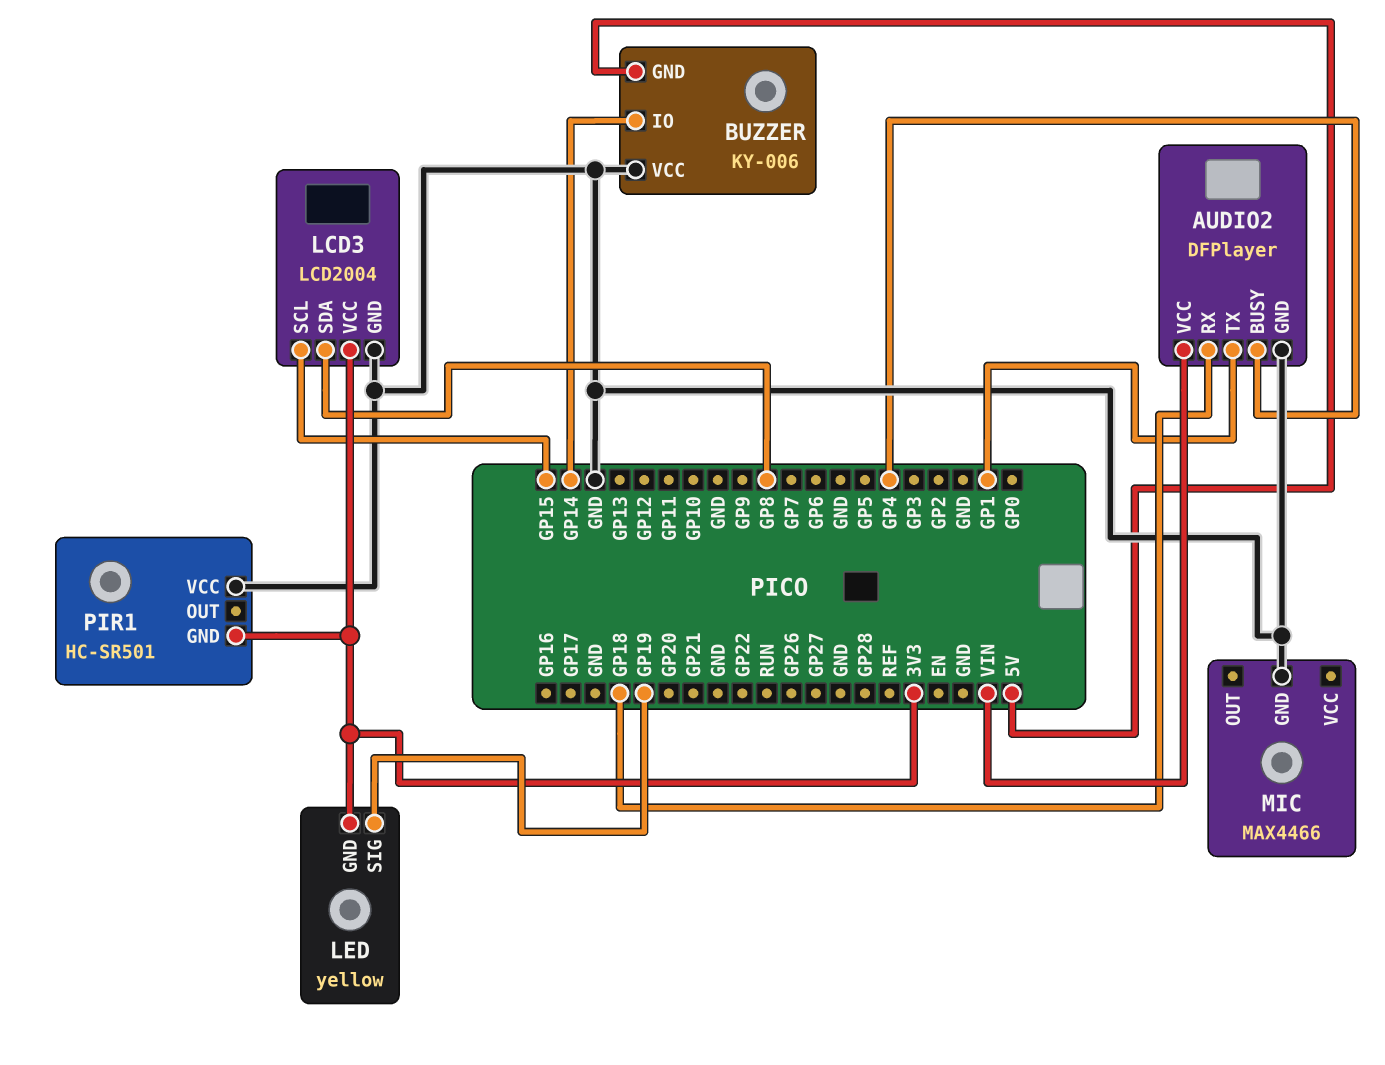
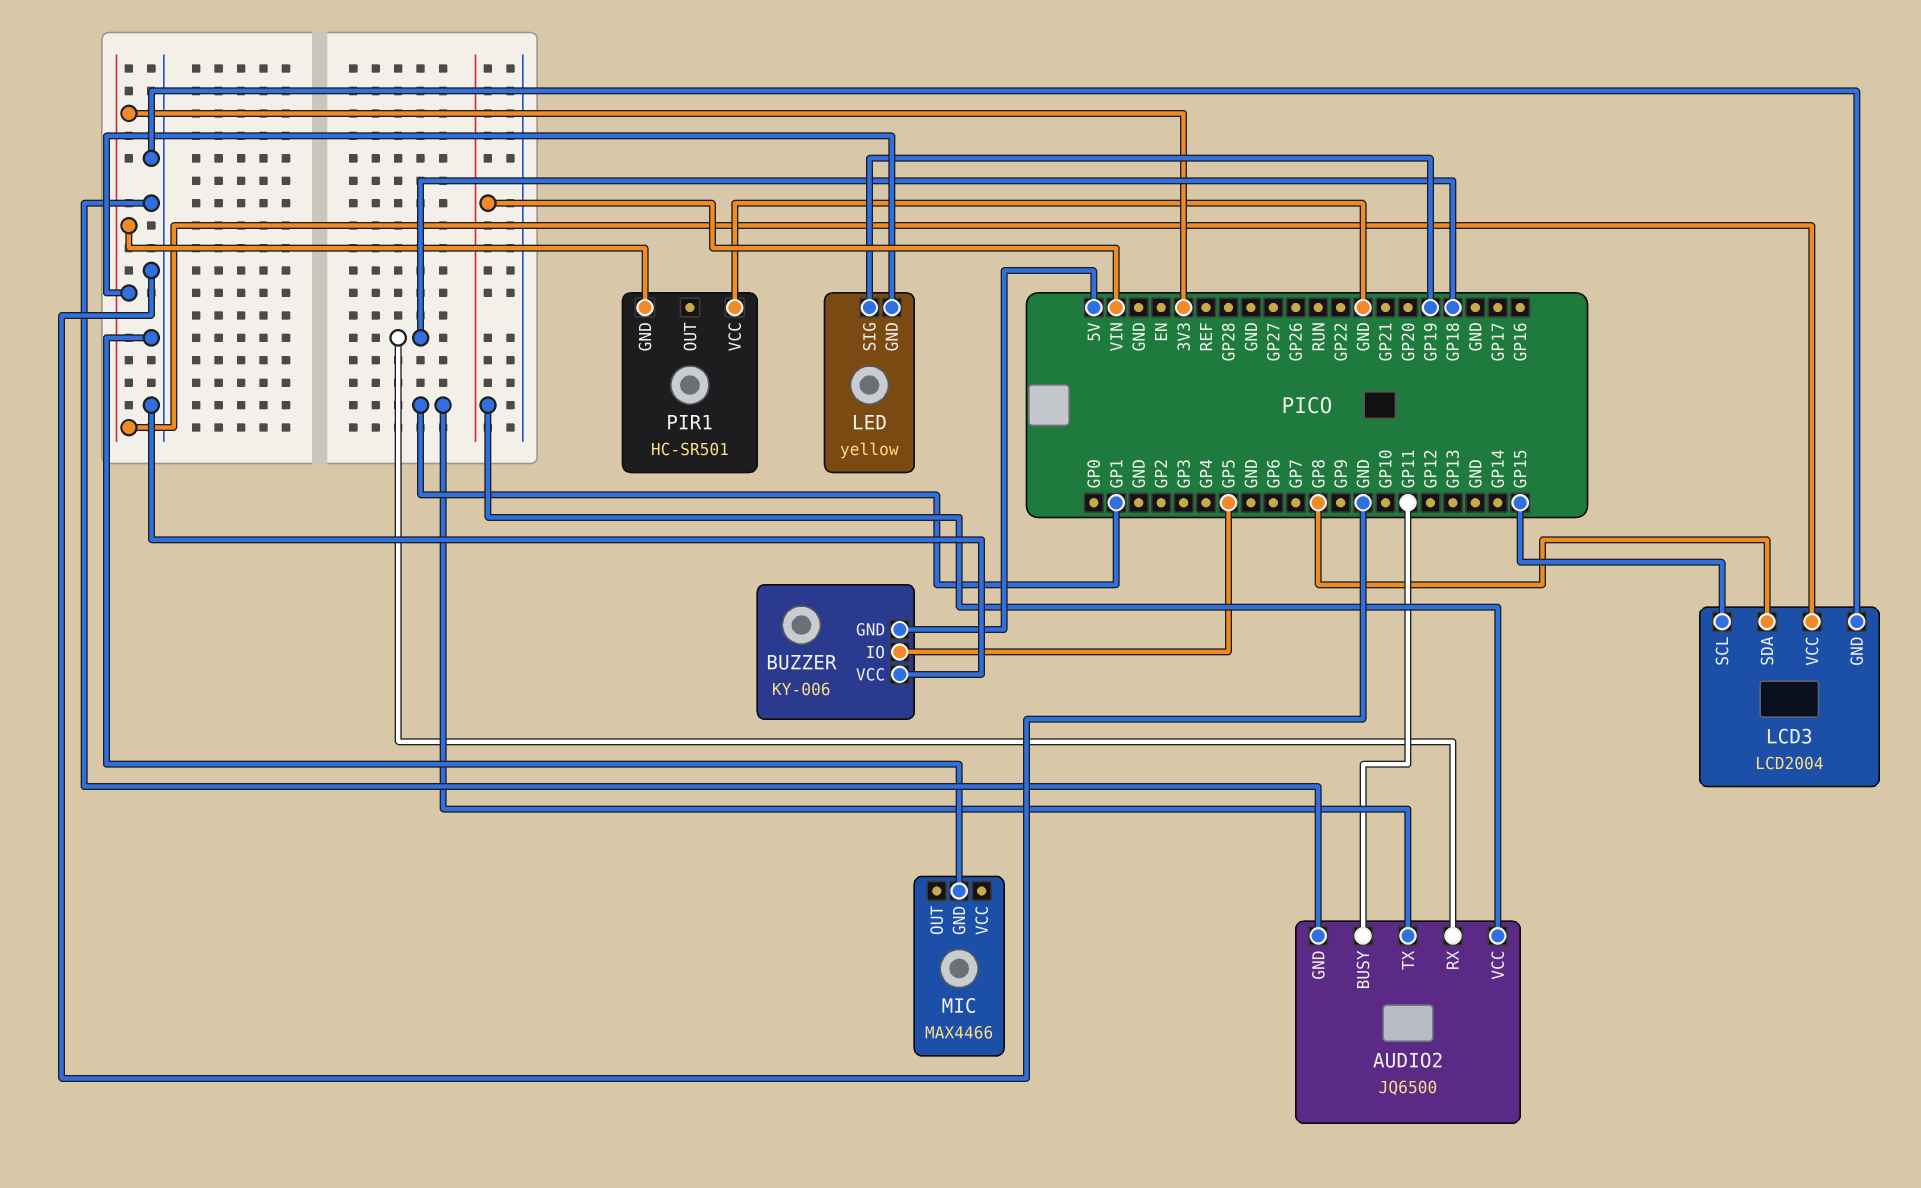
AUDIO2: DFPlayer -> JQ6500
AUDIO2 pin BUSY: GP4 -> GP11
BUZZER pin IO: GP14 -> GP5

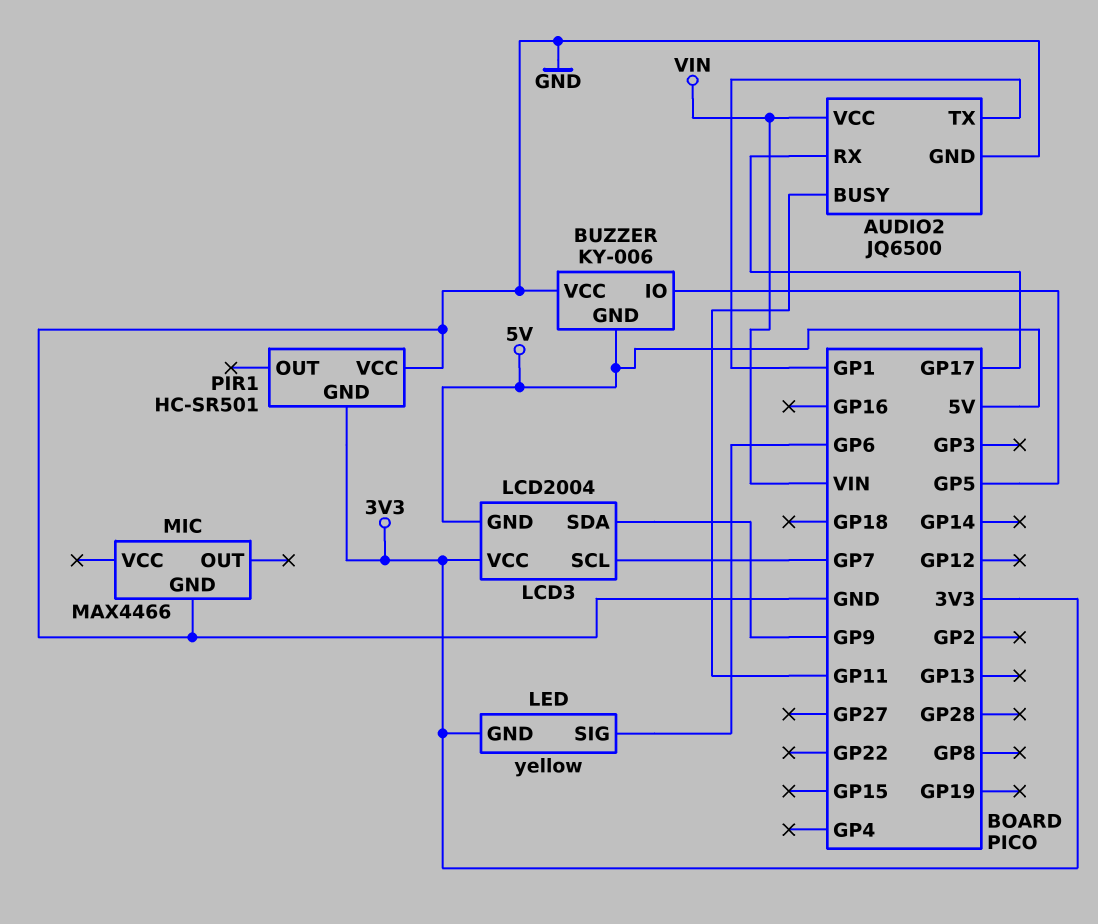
AUDIO2 pin RX: GP18 -> GP17
LCD3 pin GND: GND -> 5V
LCD3 pin SCL: GP15 -> GP7
LCD3 pin SDA: GP8 -> GP9
LED pin SIG: GP19 -> GP6

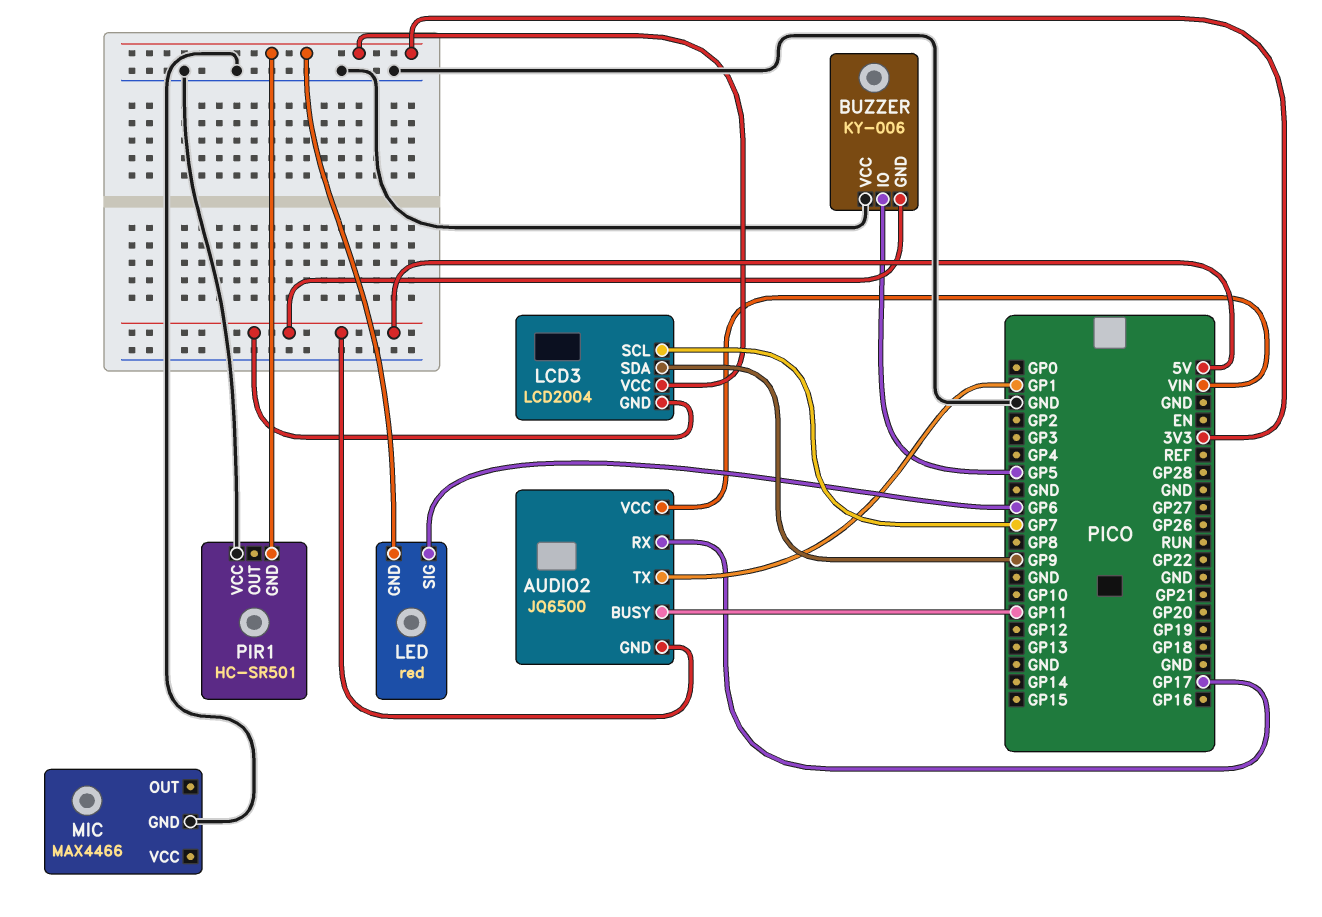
AUDIO2 pin GND: GND -> 5V
LED: yellow -> red

